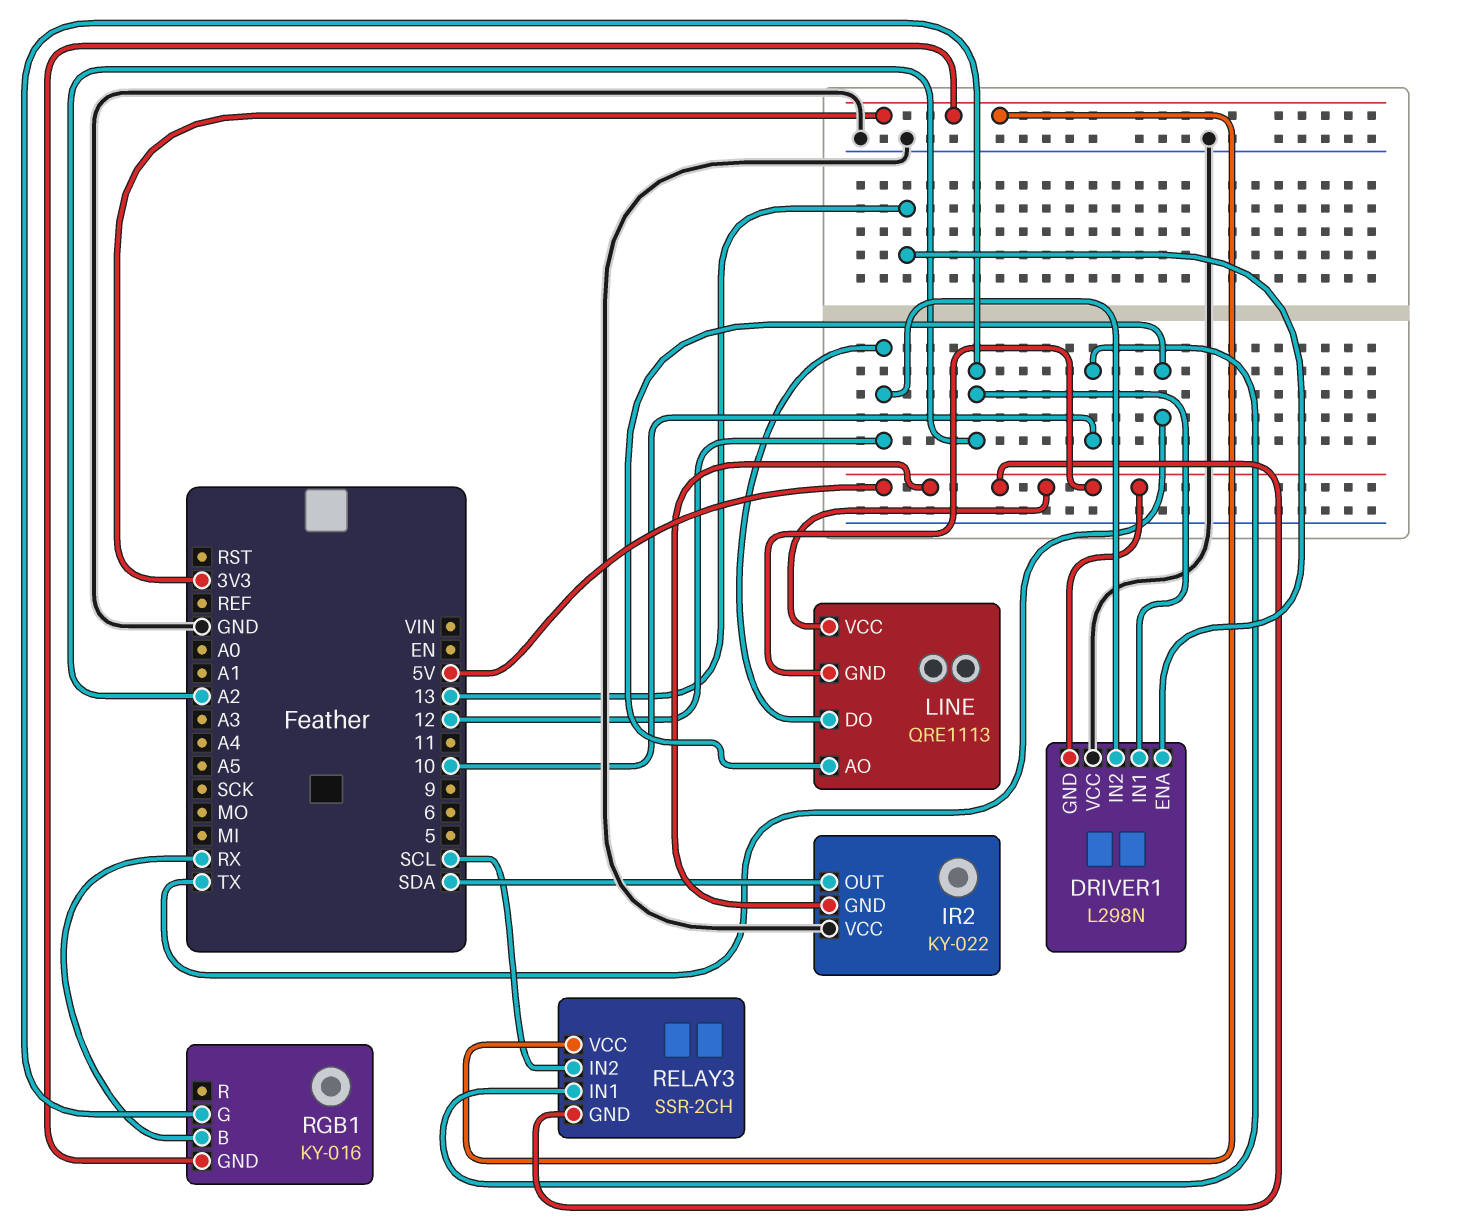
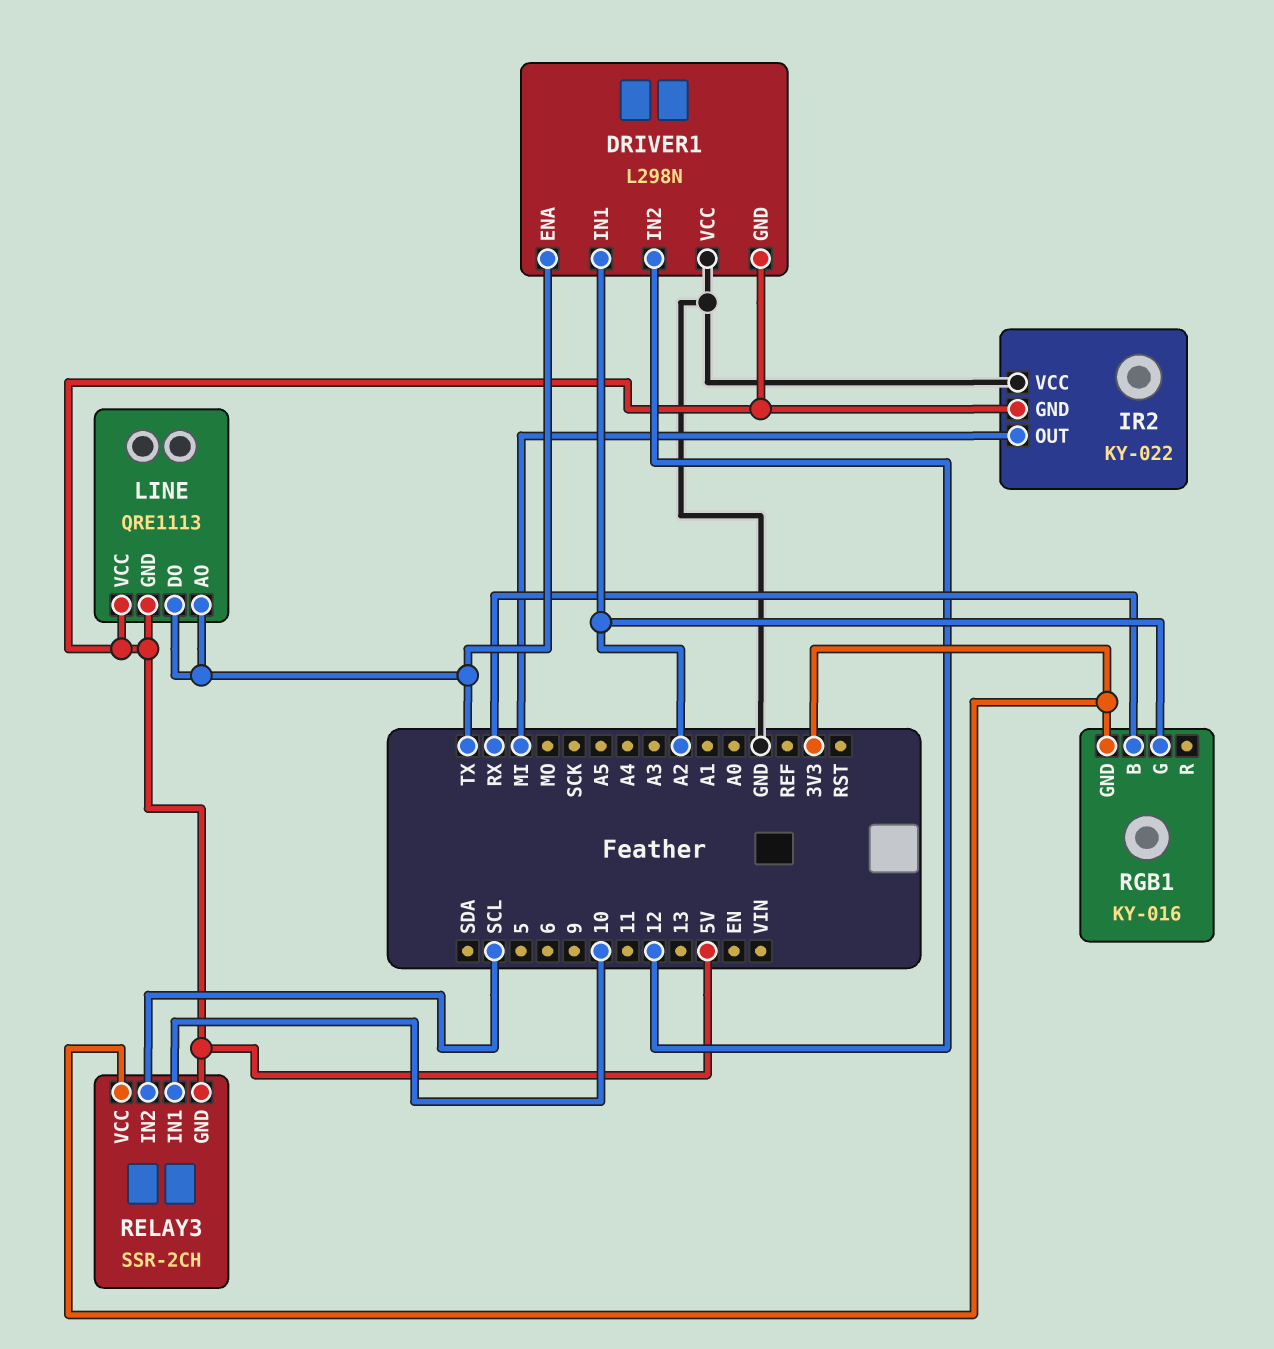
DRIVER1 pin ENA: 13 -> TX
IR2 pin OUT: SDA -> MI
LINE pin DO: 12 -> TX

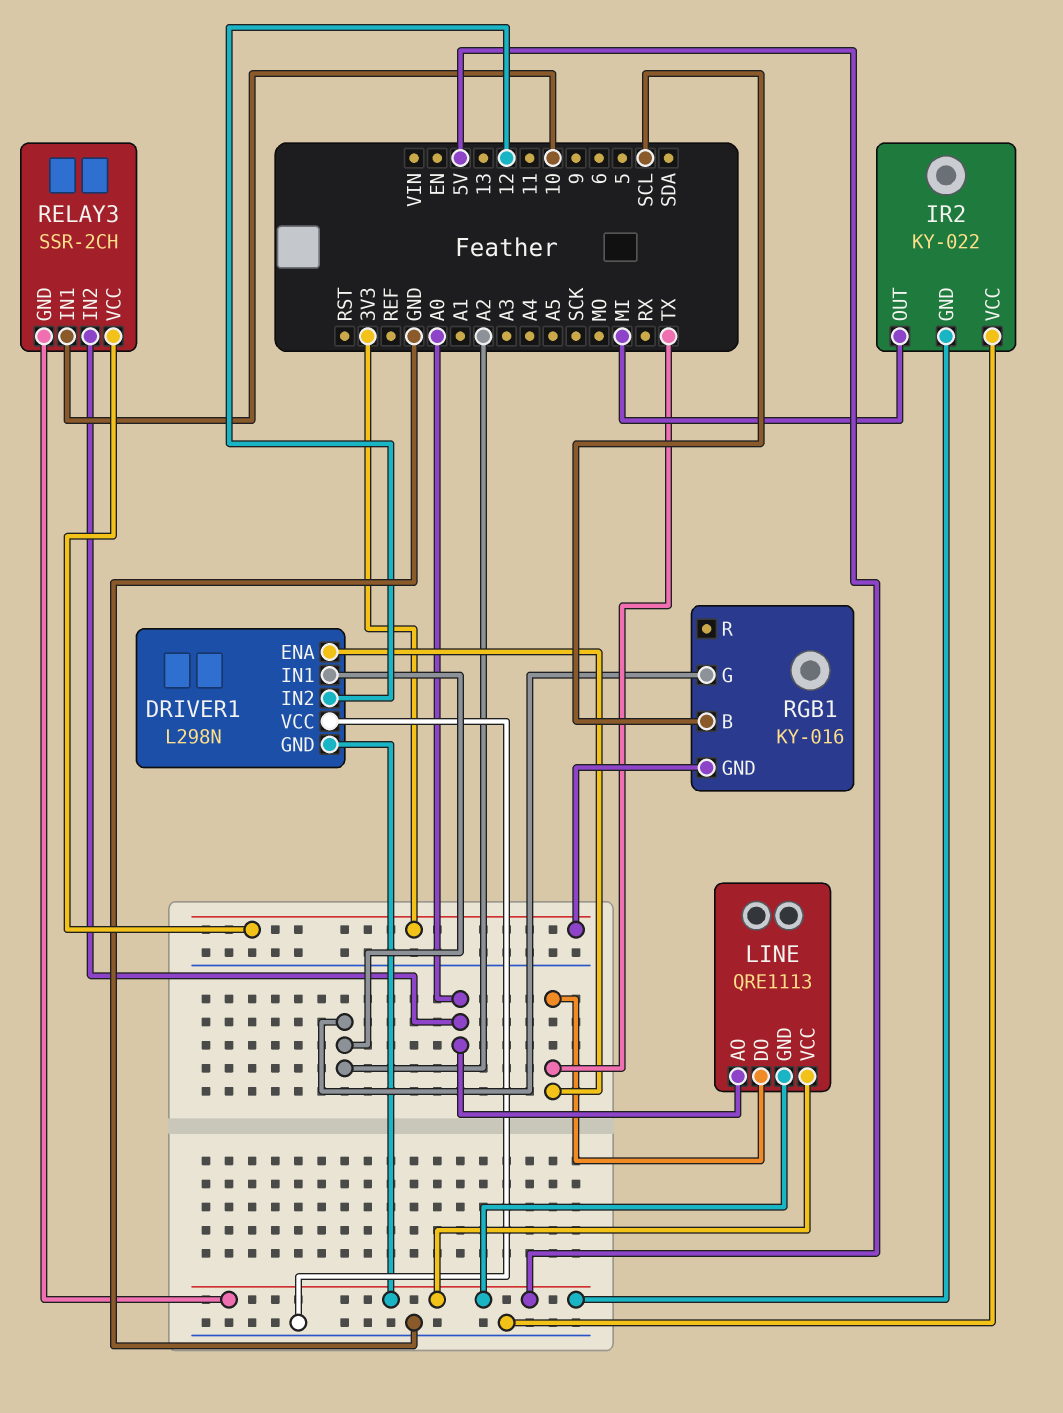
LINE pin AO: TX -> A0
RELAY3 pin IN2: SCL -> A0
RGB1 pin B: RX -> SCL

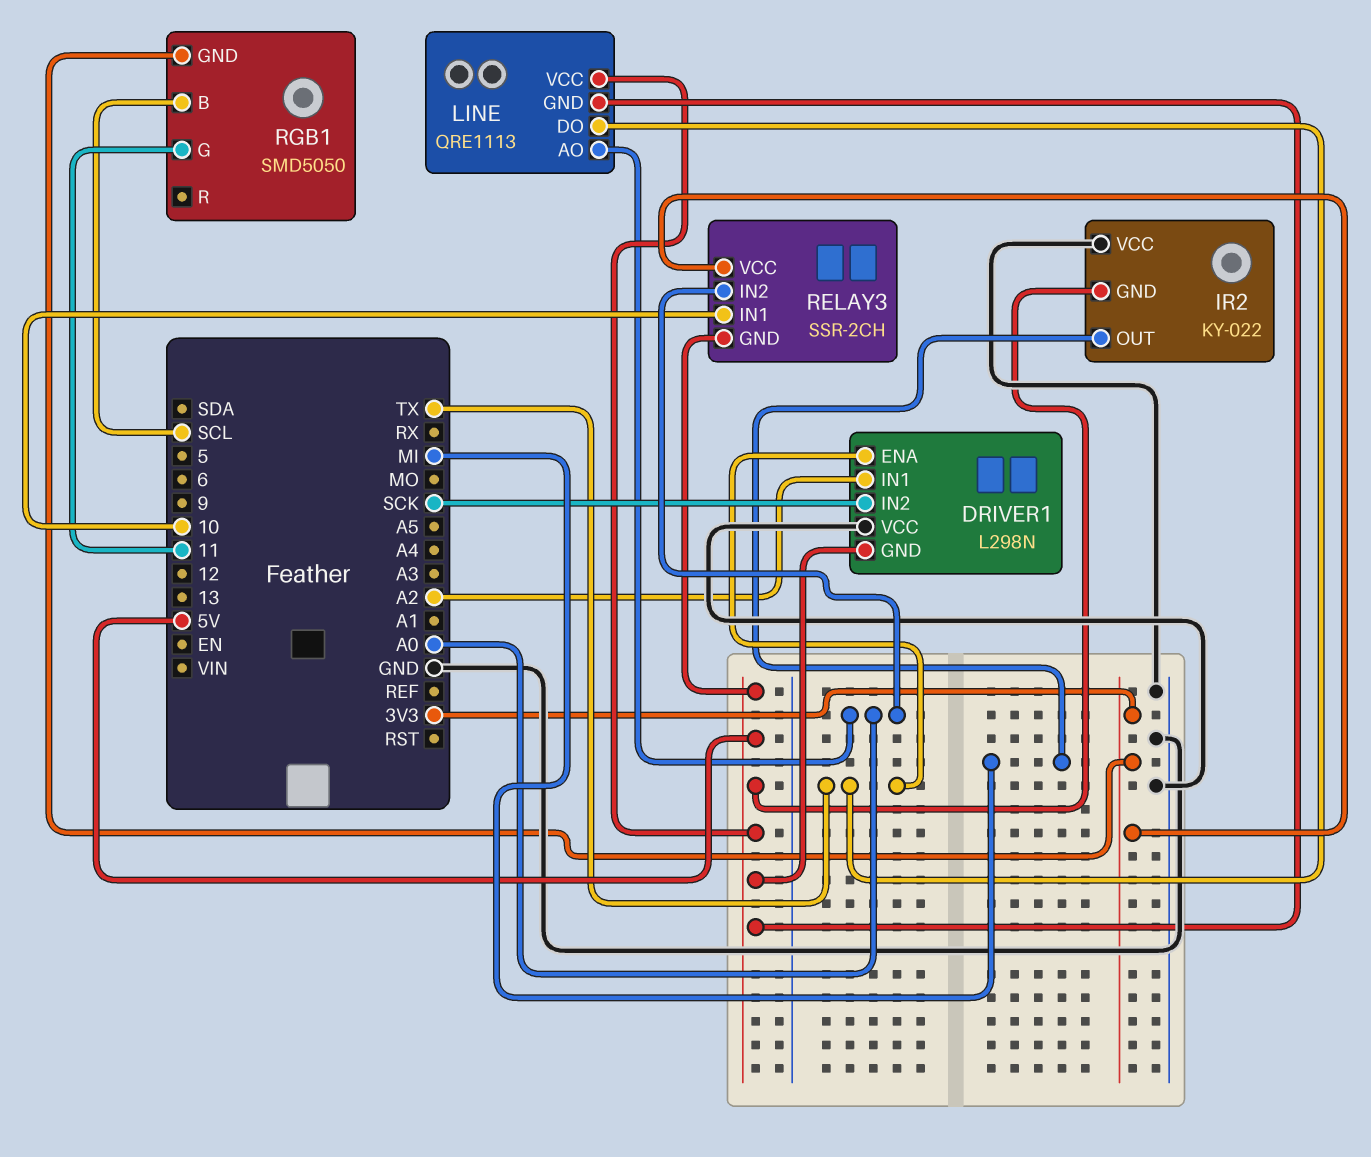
DRIVER1 pin IN2: 12 -> SCK
RGB1: KY-016 -> SMD5050
RGB1 pin G: A2 -> 11

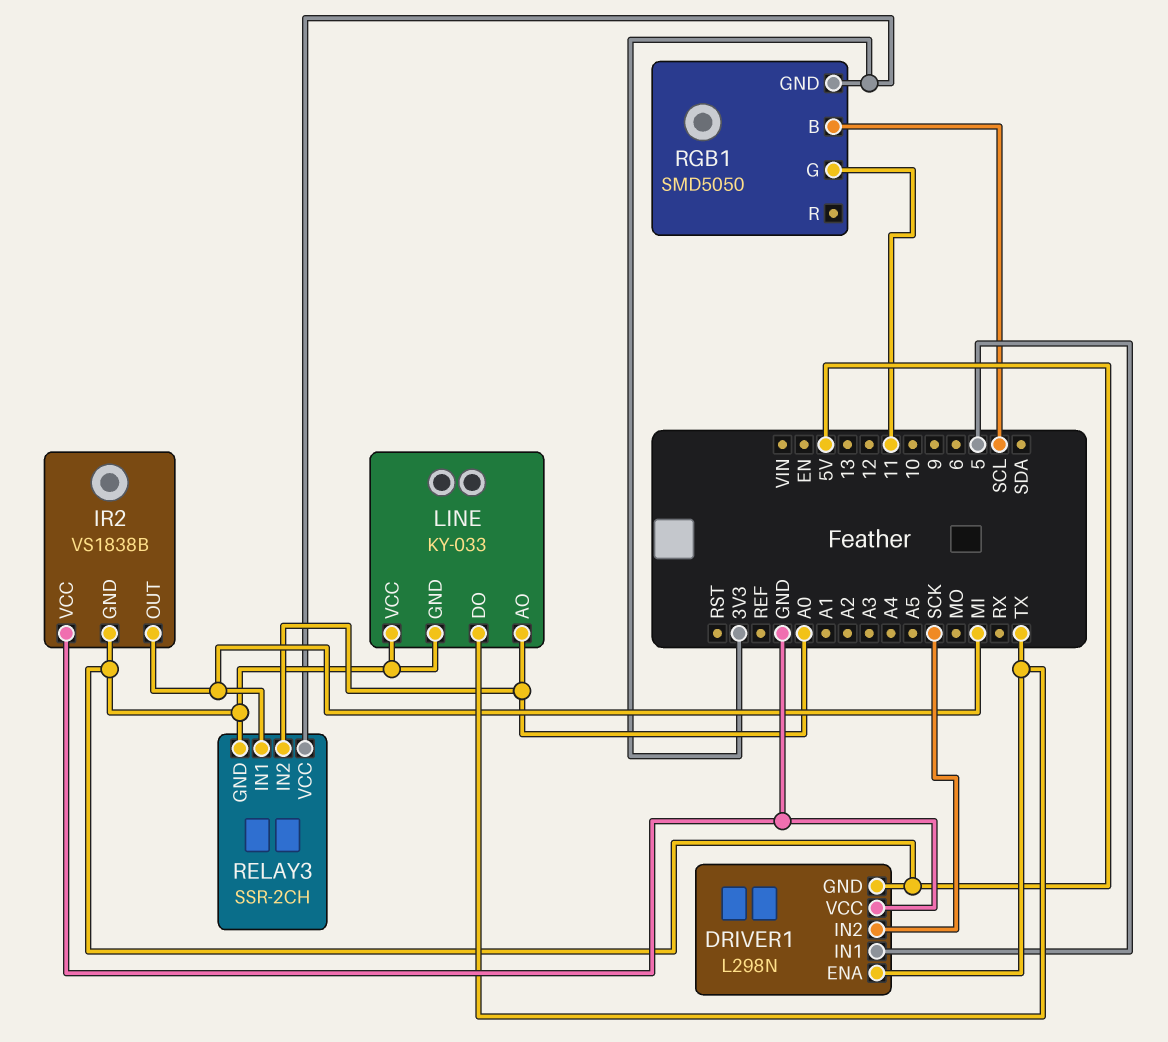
DRIVER1 pin IN1: A2 -> 5
IR2: KY-022 -> VS1838B
LINE: QRE1113 -> KY-033
RELAY3 pin IN1: 10 -> MI

